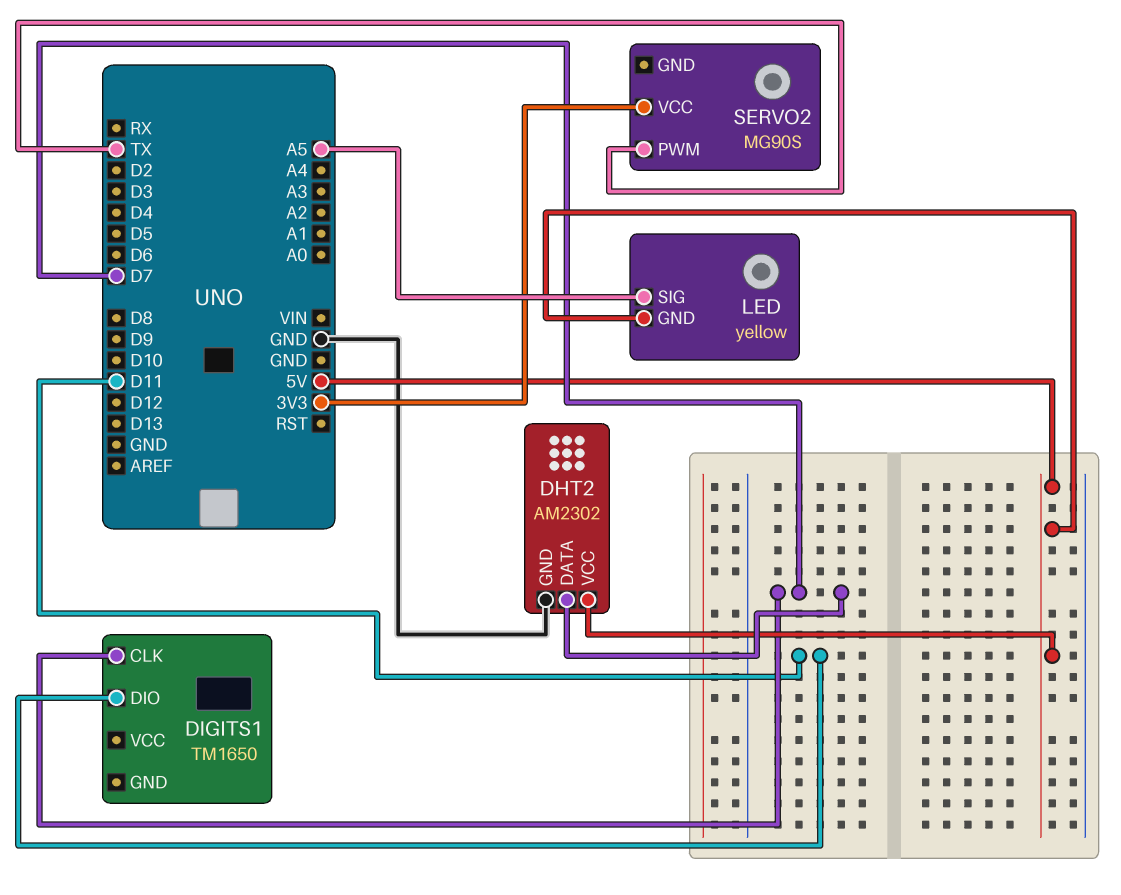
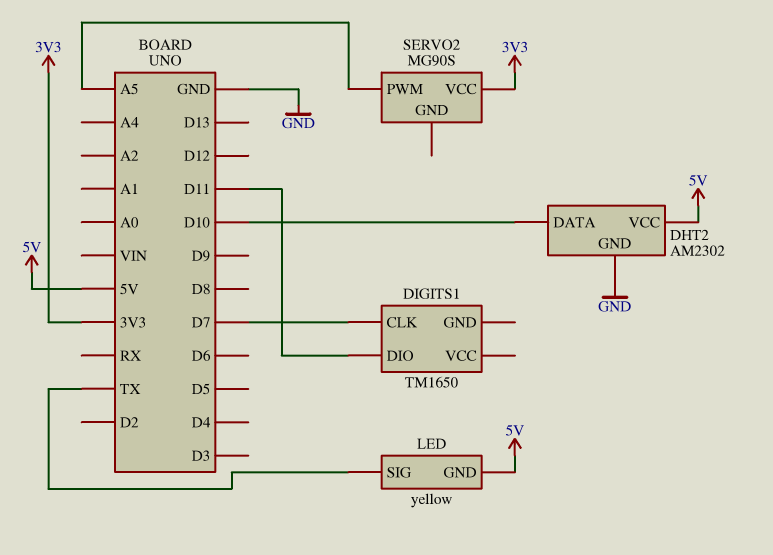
DHT2 pin DATA: D7 -> D10
LED pin SIG: A5 -> TX
SERVO2 pin PWM: TX -> A5

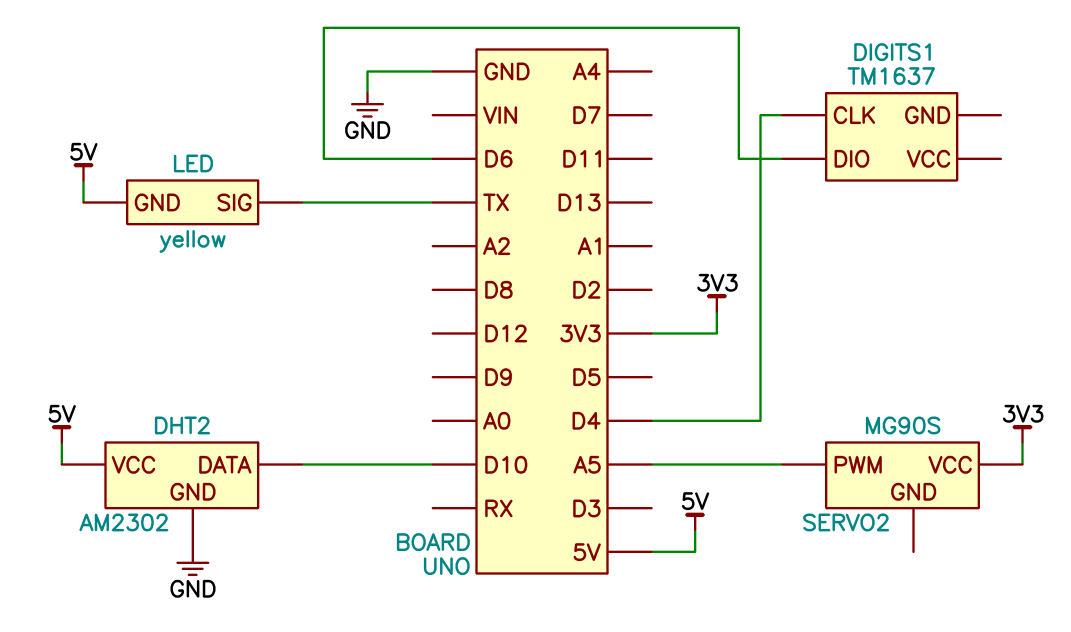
DIGITS1: TM1650 -> TM1637
DIGITS1 pin CLK: D7 -> D4
DIGITS1 pin DIO: D11 -> D6

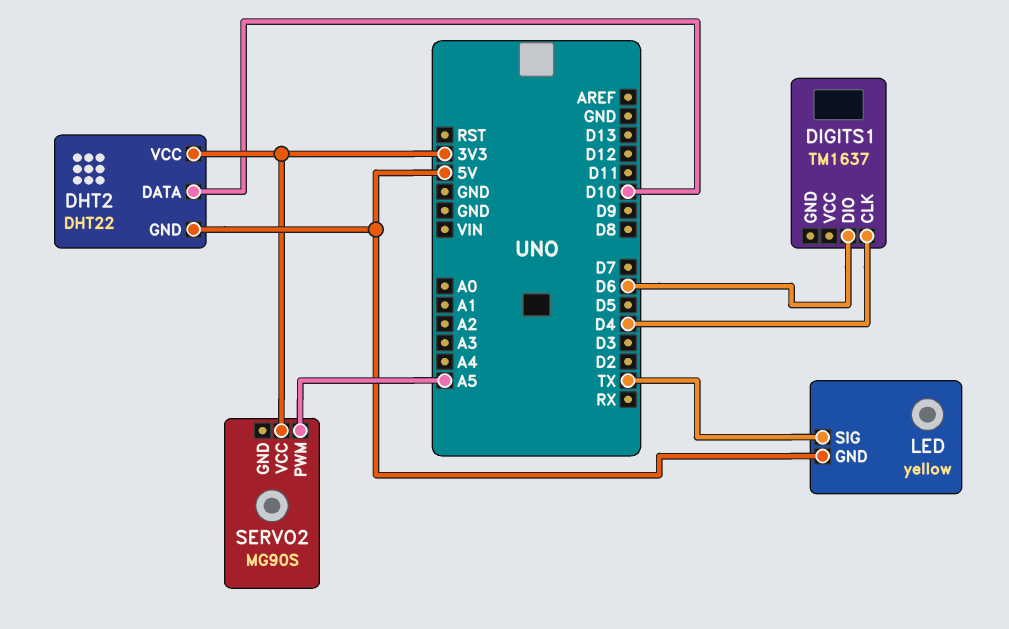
DHT2: AM2302 -> DHT22
DHT2 pin GND: GND -> 5V
DHT2 pin VCC: 5V -> 3V3

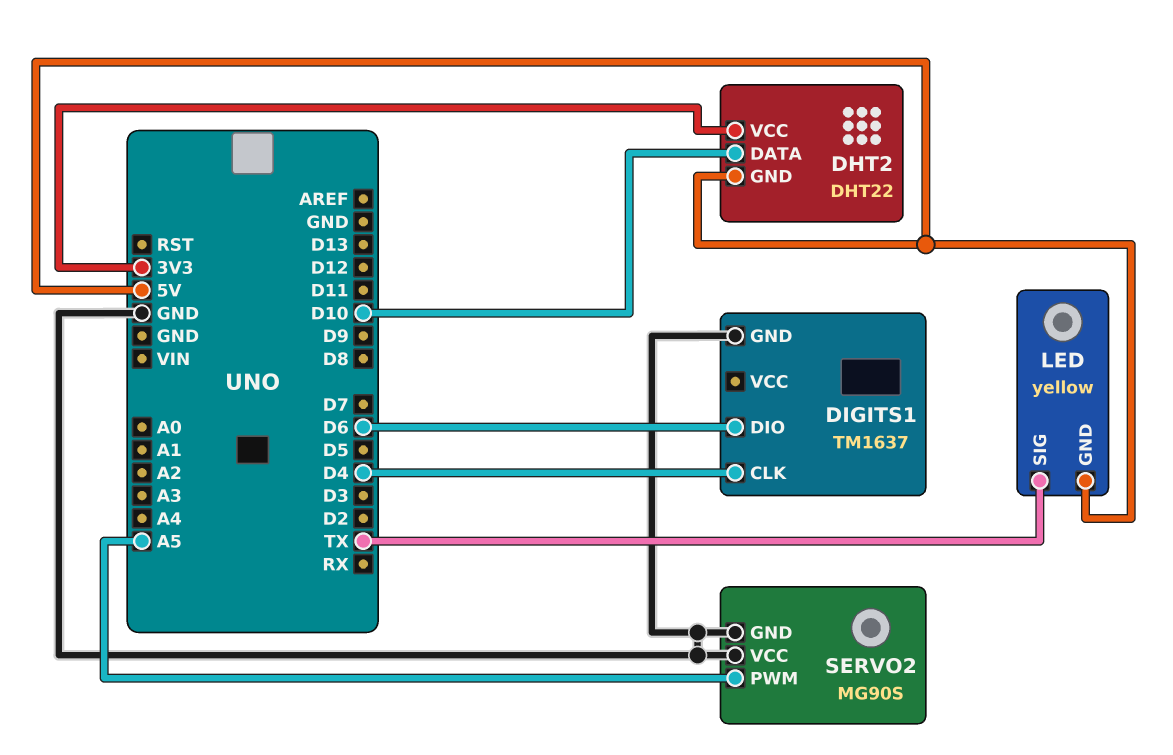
DIGITS1 pin GND: none -> GND
SERVO2 pin GND: none -> GND
SERVO2 pin VCC: 3V3 -> GND

